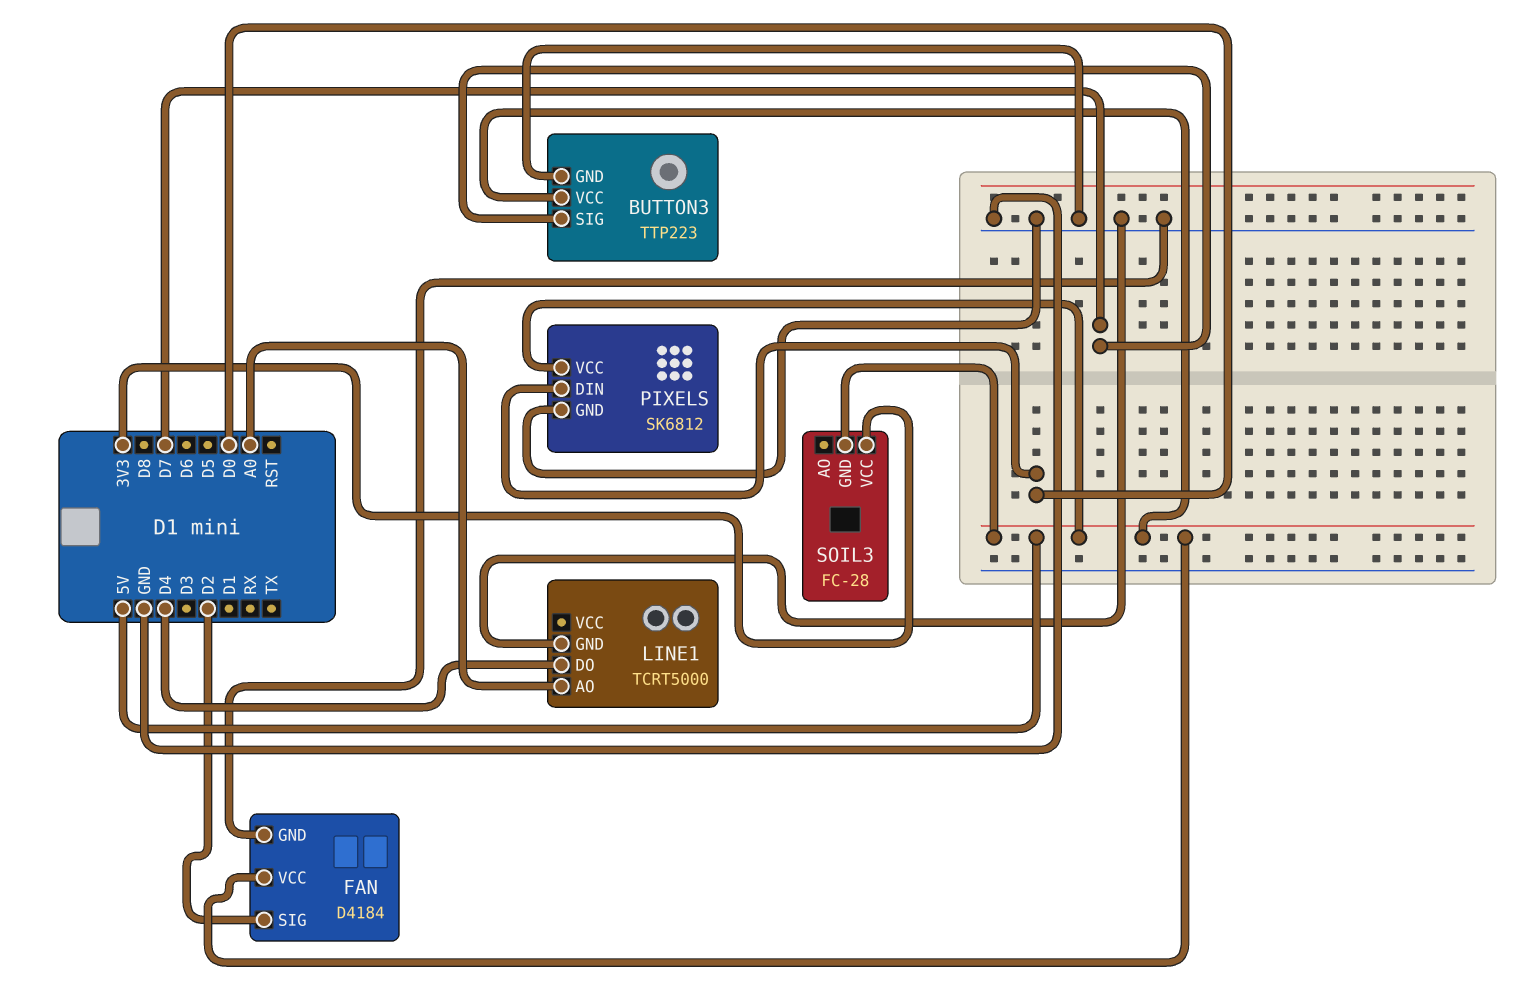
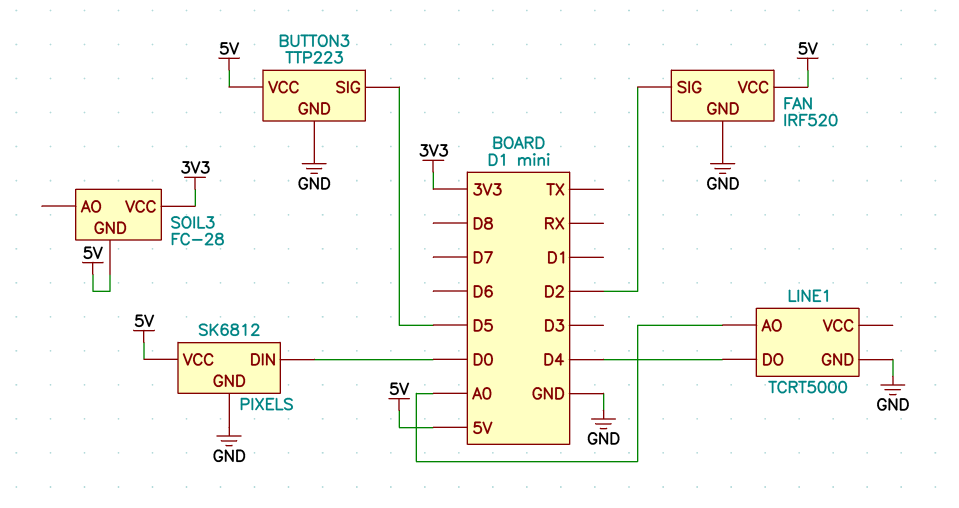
BUTTON3 pin SIG: D7 -> D5
FAN: D4184 -> IRF520

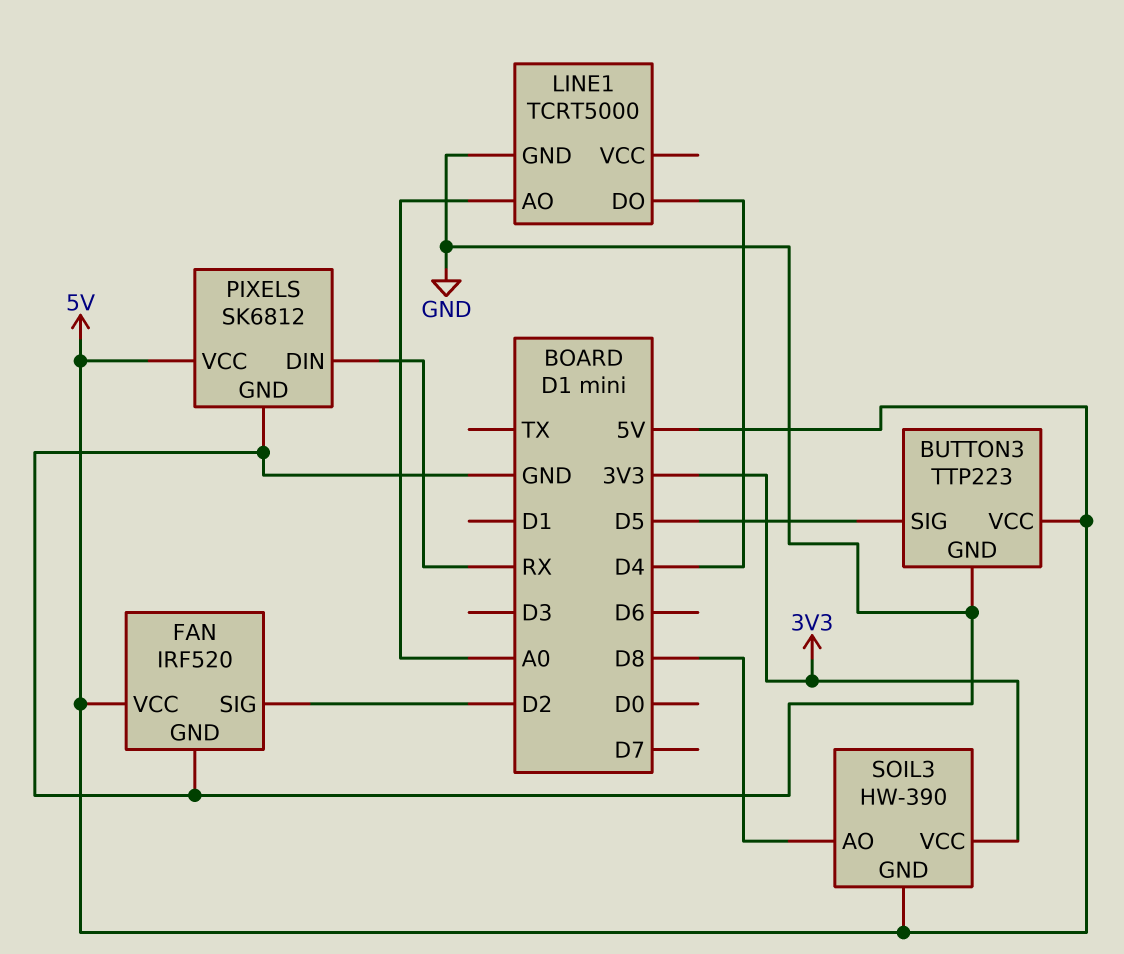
PIXELS pin DIN: D0 -> RX
SOIL3: FC-28 -> HW-390
SOIL3 pin AO: none -> D8

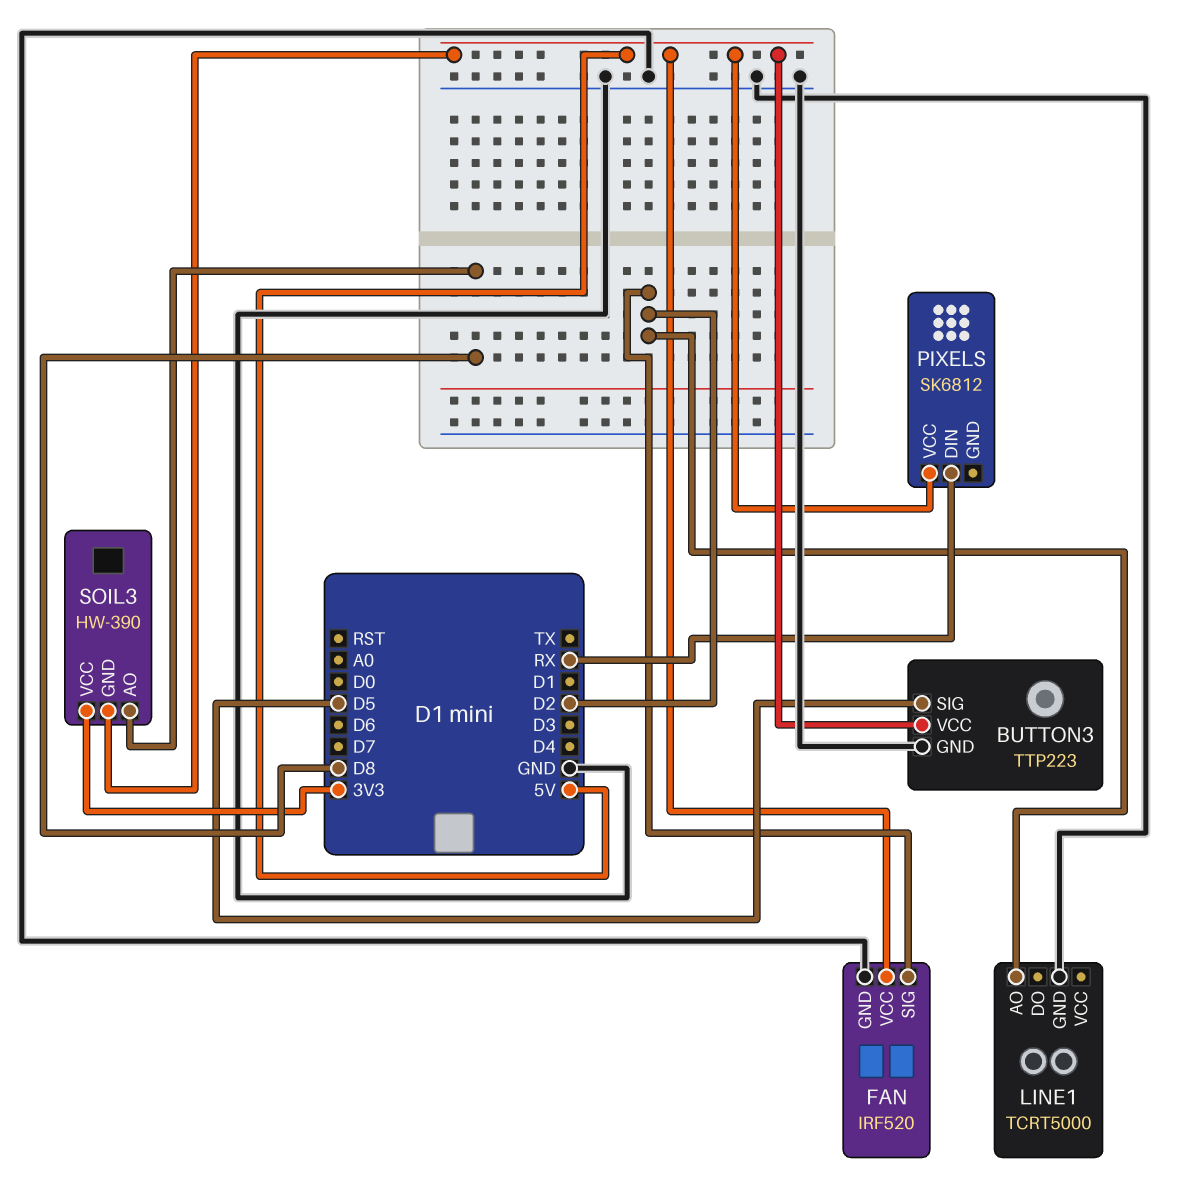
LINE1 pin AO: A0 -> D2
LINE1 pin DO: D4 -> none
PIXELS pin GND: GND -> none

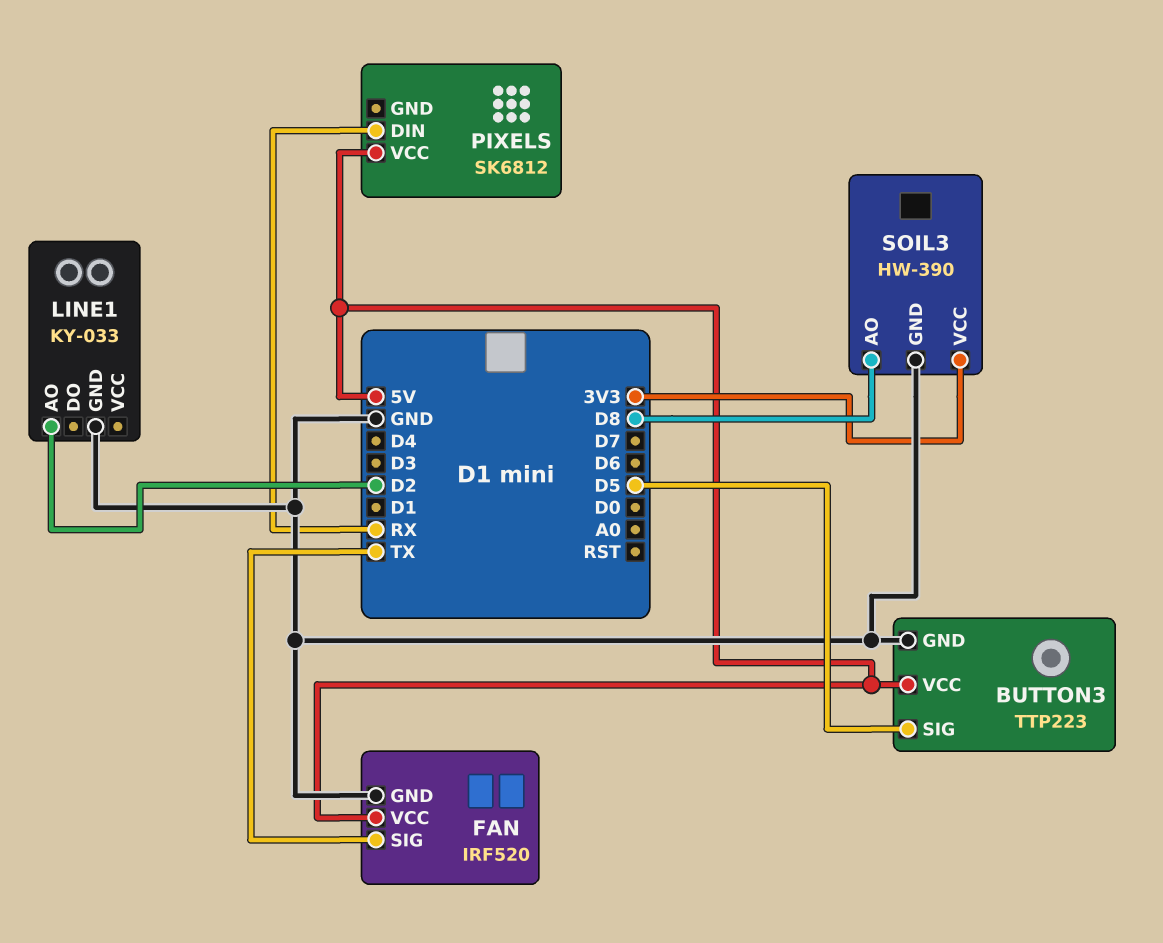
FAN pin SIG: D2 -> TX
LINE1: TCRT5000 -> KY-033
SOIL3 pin GND: 5V -> GND

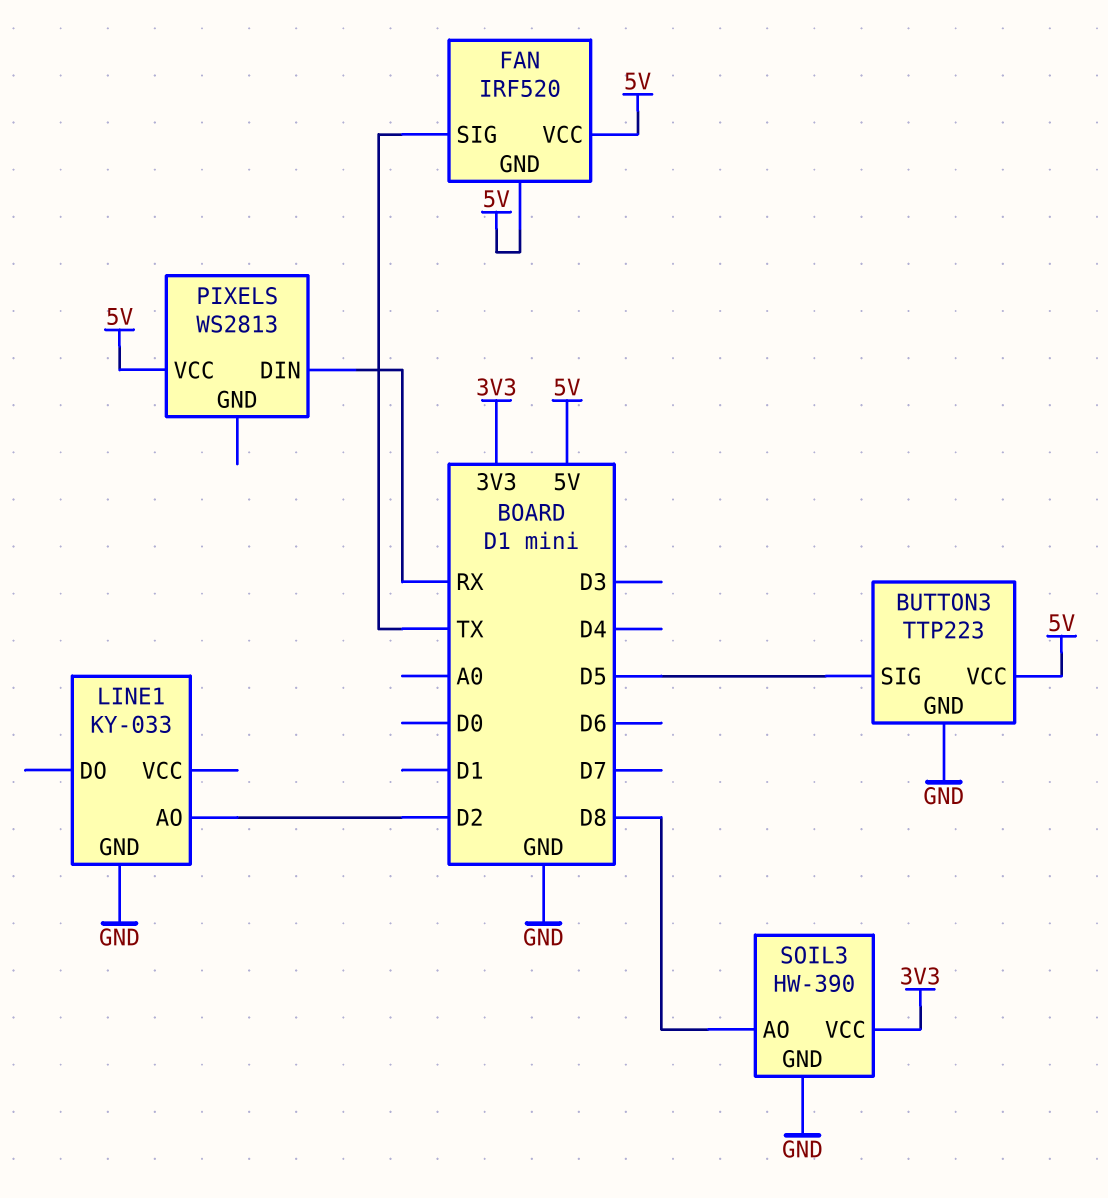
FAN pin GND: GND -> 5V
PIXELS: SK6812 -> WS2813

